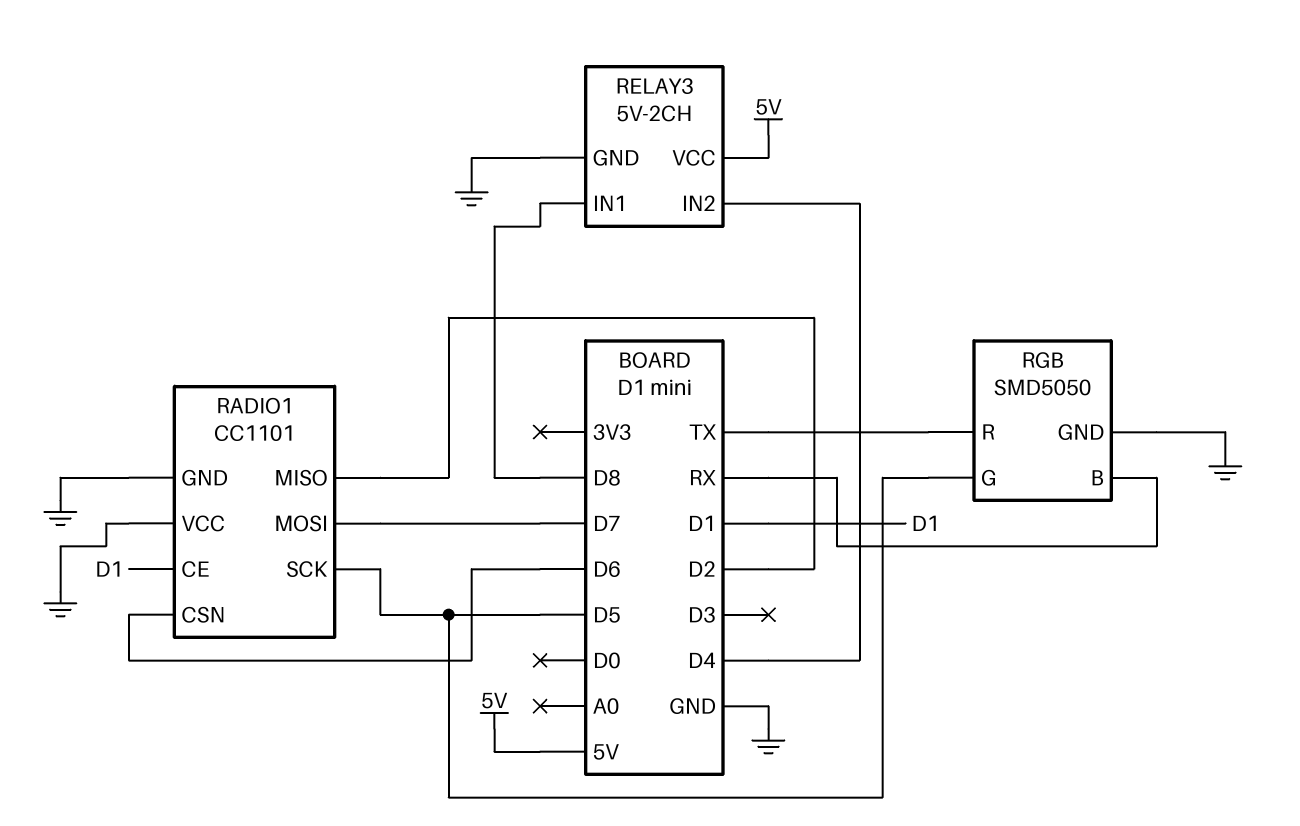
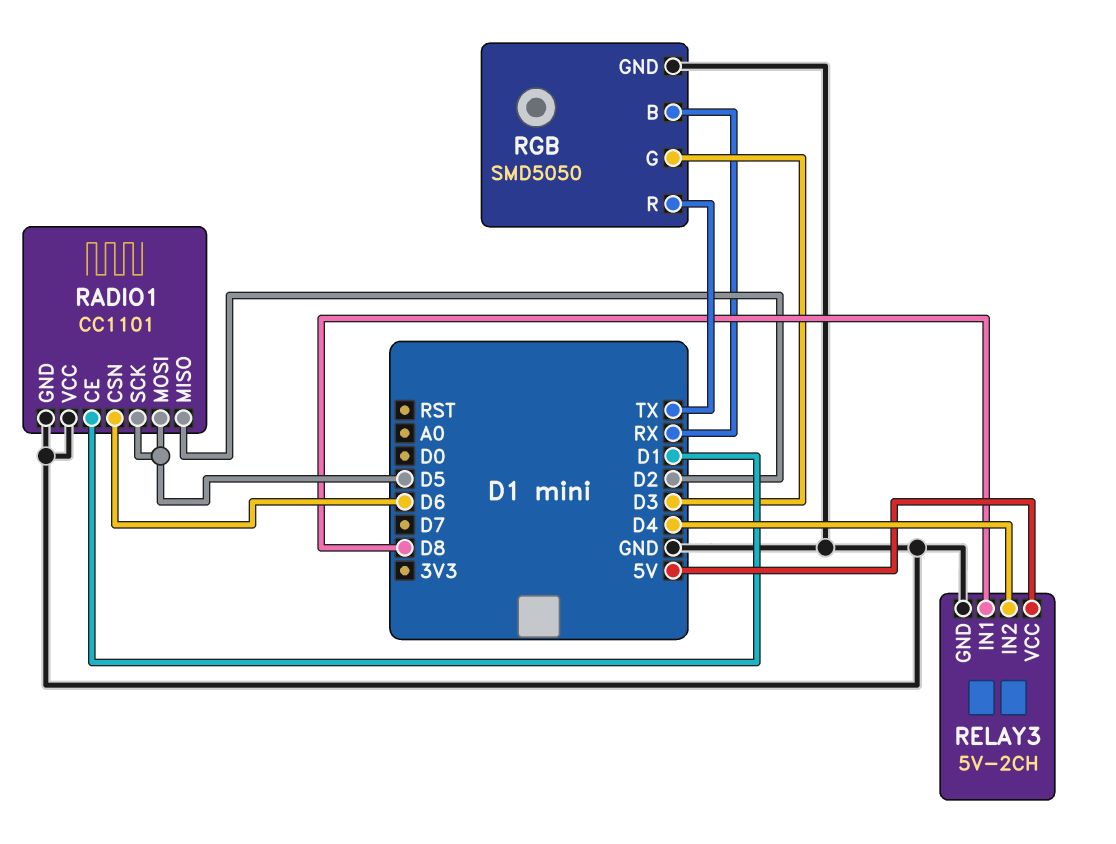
RADIO1 pin MOSI: D7 -> D5
RGB pin G: D5 -> D3

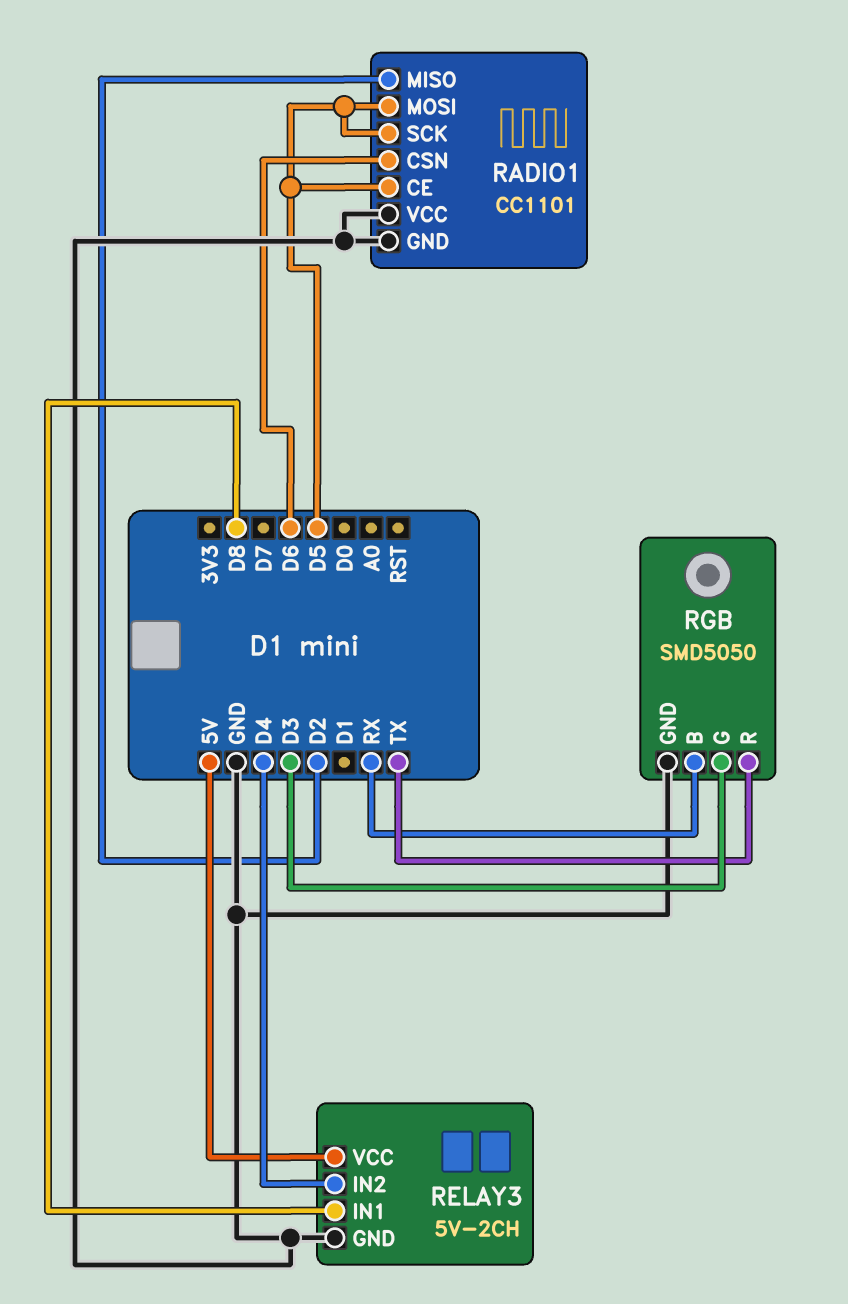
RADIO1 pin CE: D1 -> D5

